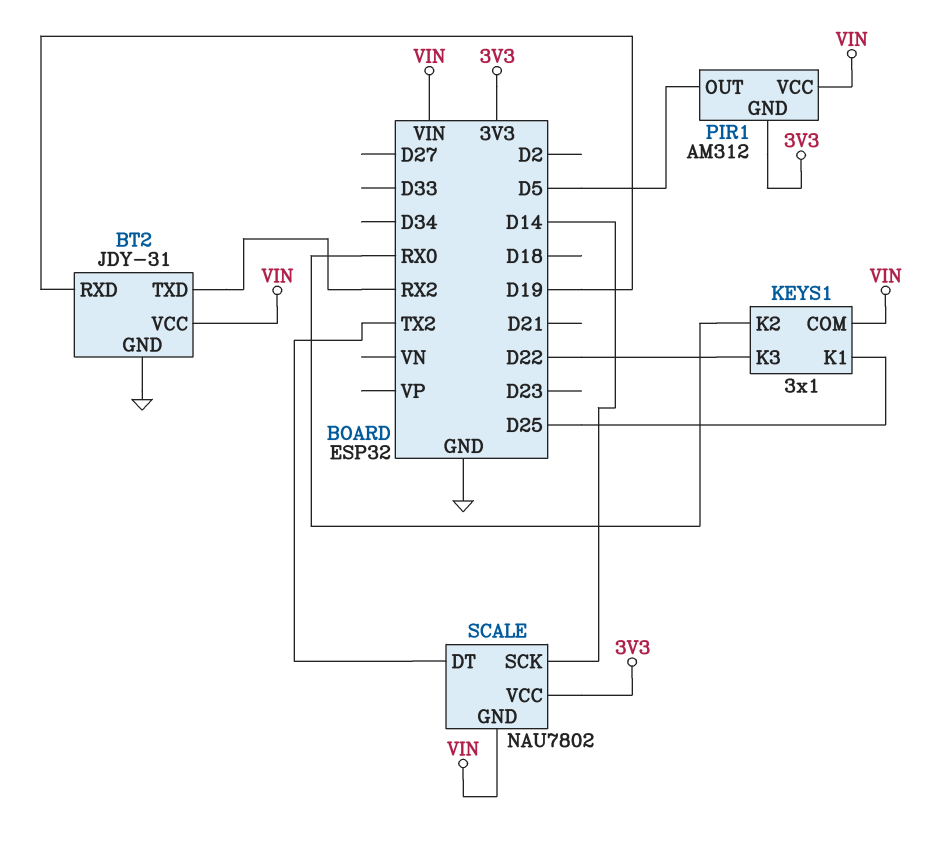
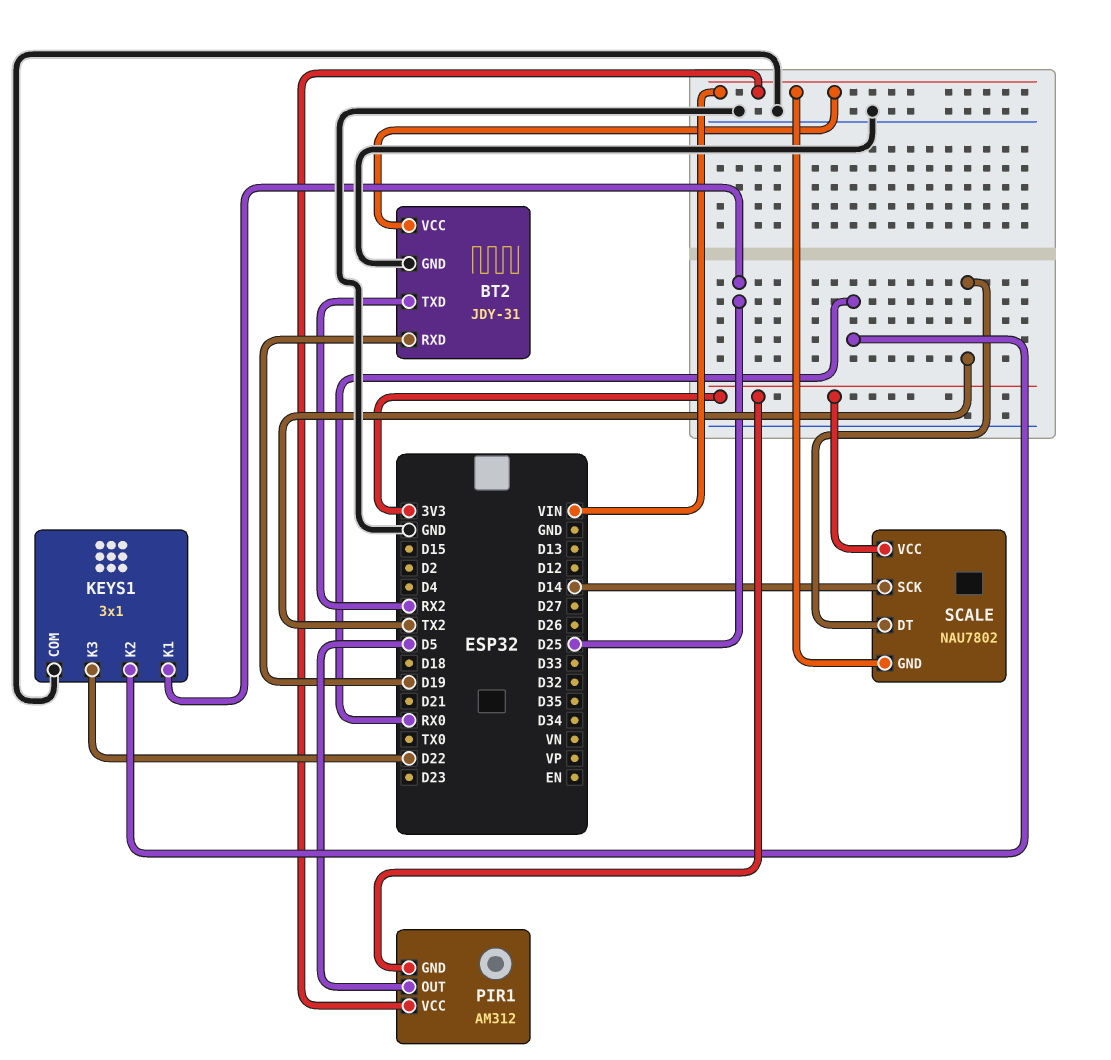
KEYS1 pin COM: VIN -> GND

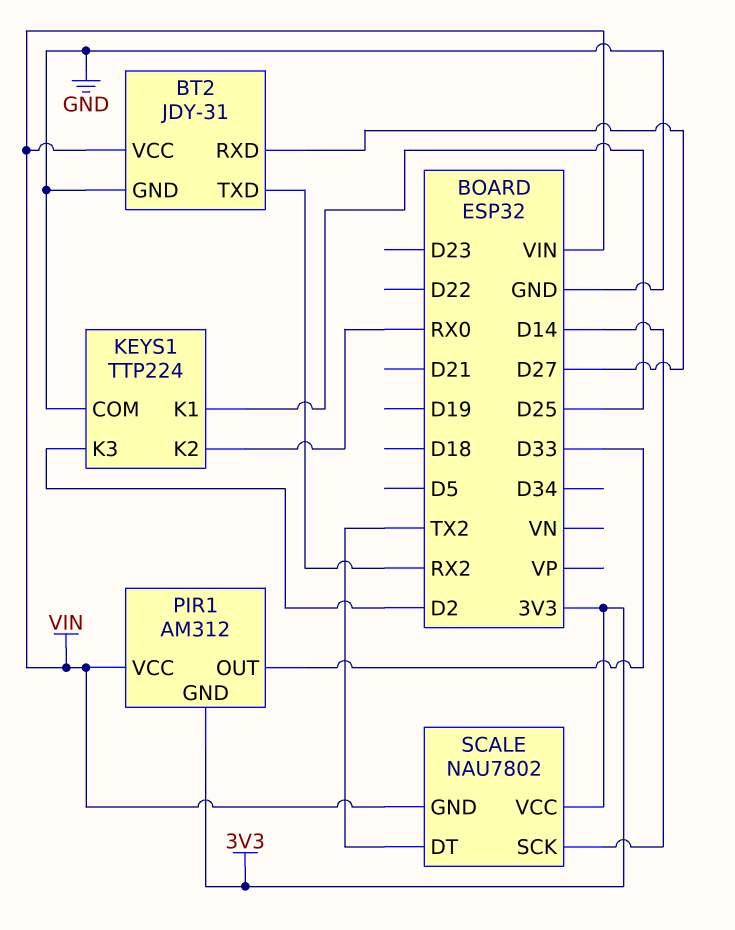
BT2 pin RXD: D19 -> D27
KEYS1: 3x1 -> TTP224
KEYS1 pin K3: D22 -> D2
PIR1 pin OUT: D5 -> D33

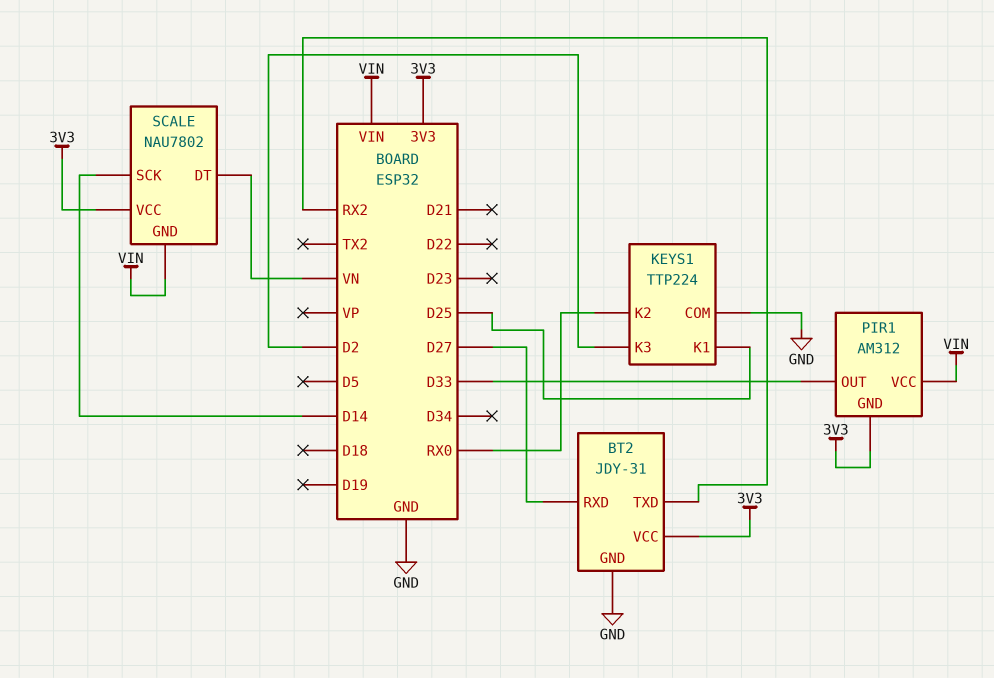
BT2 pin VCC: VIN -> 3V3
SCALE pin DT: TX2 -> VN

